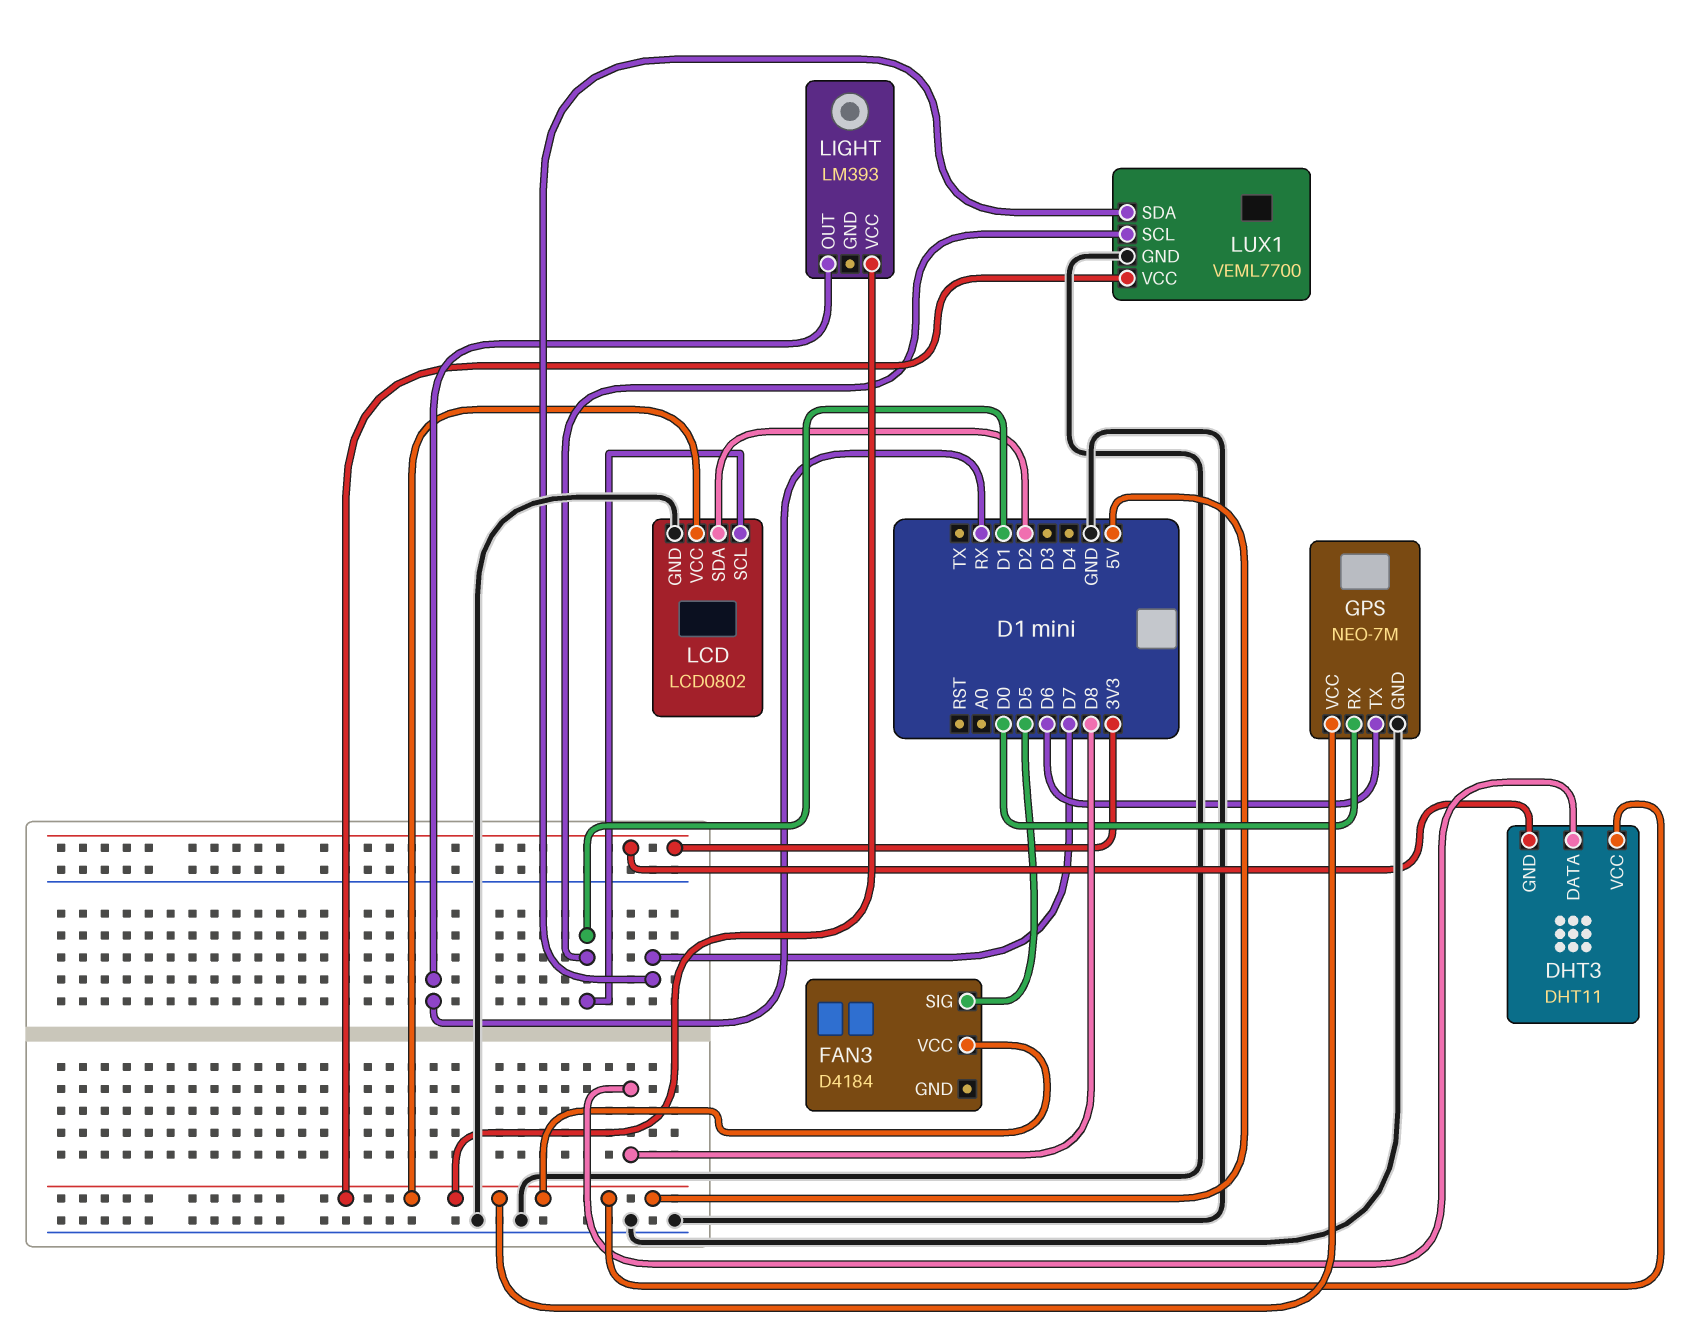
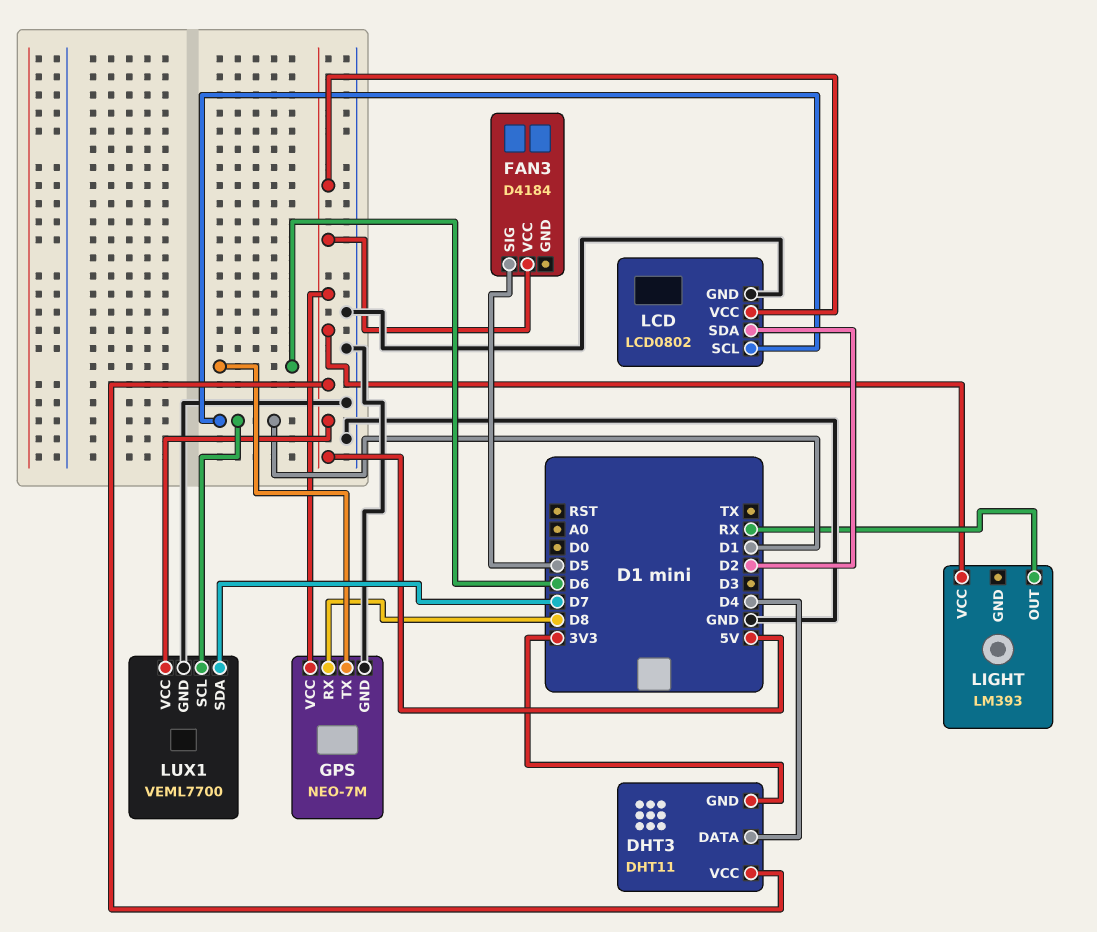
DHT3 pin DATA: D8 -> D4
GPS pin RX: D0 -> D8

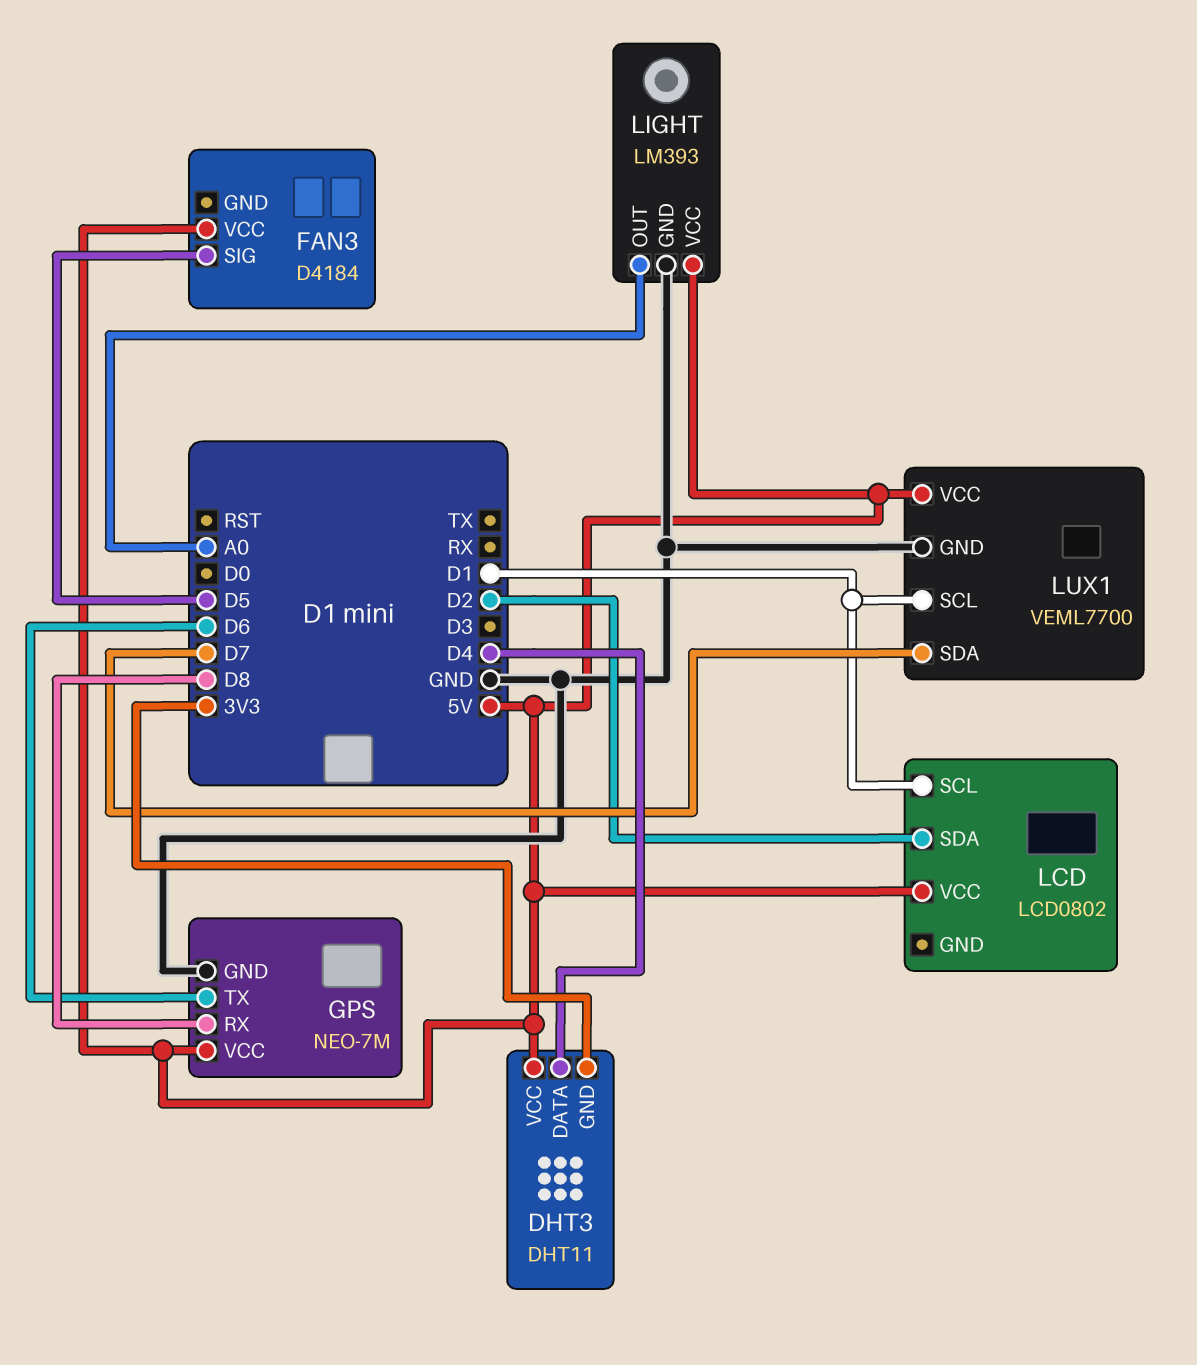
LCD pin GND: GND -> none
LIGHT pin GND: none -> GND
LIGHT pin OUT: RX -> A0

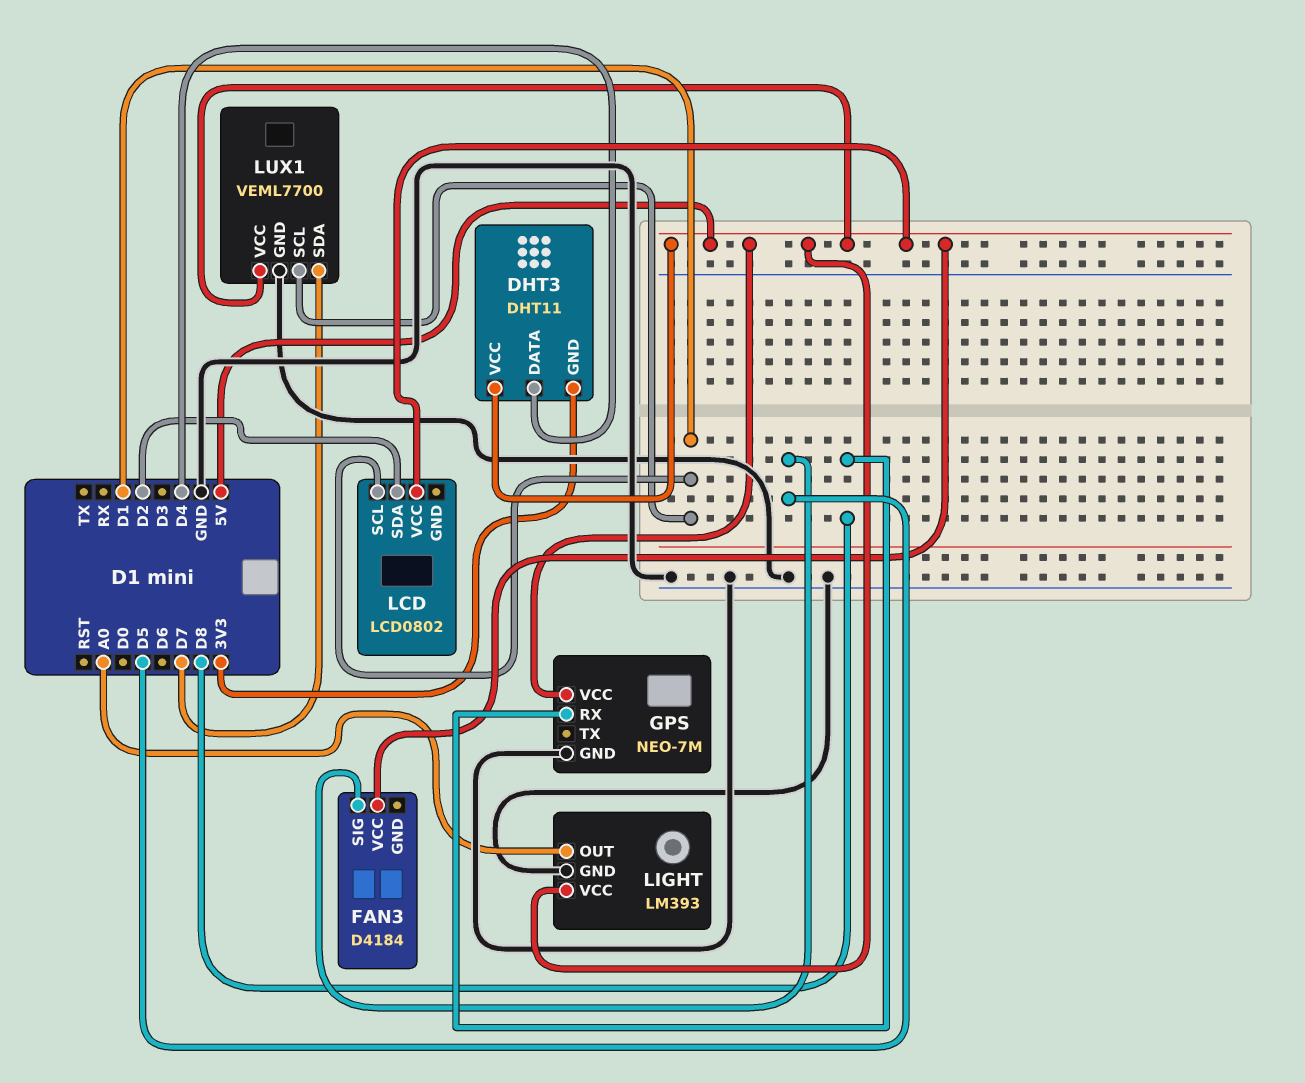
GPS pin TX: D6 -> none

